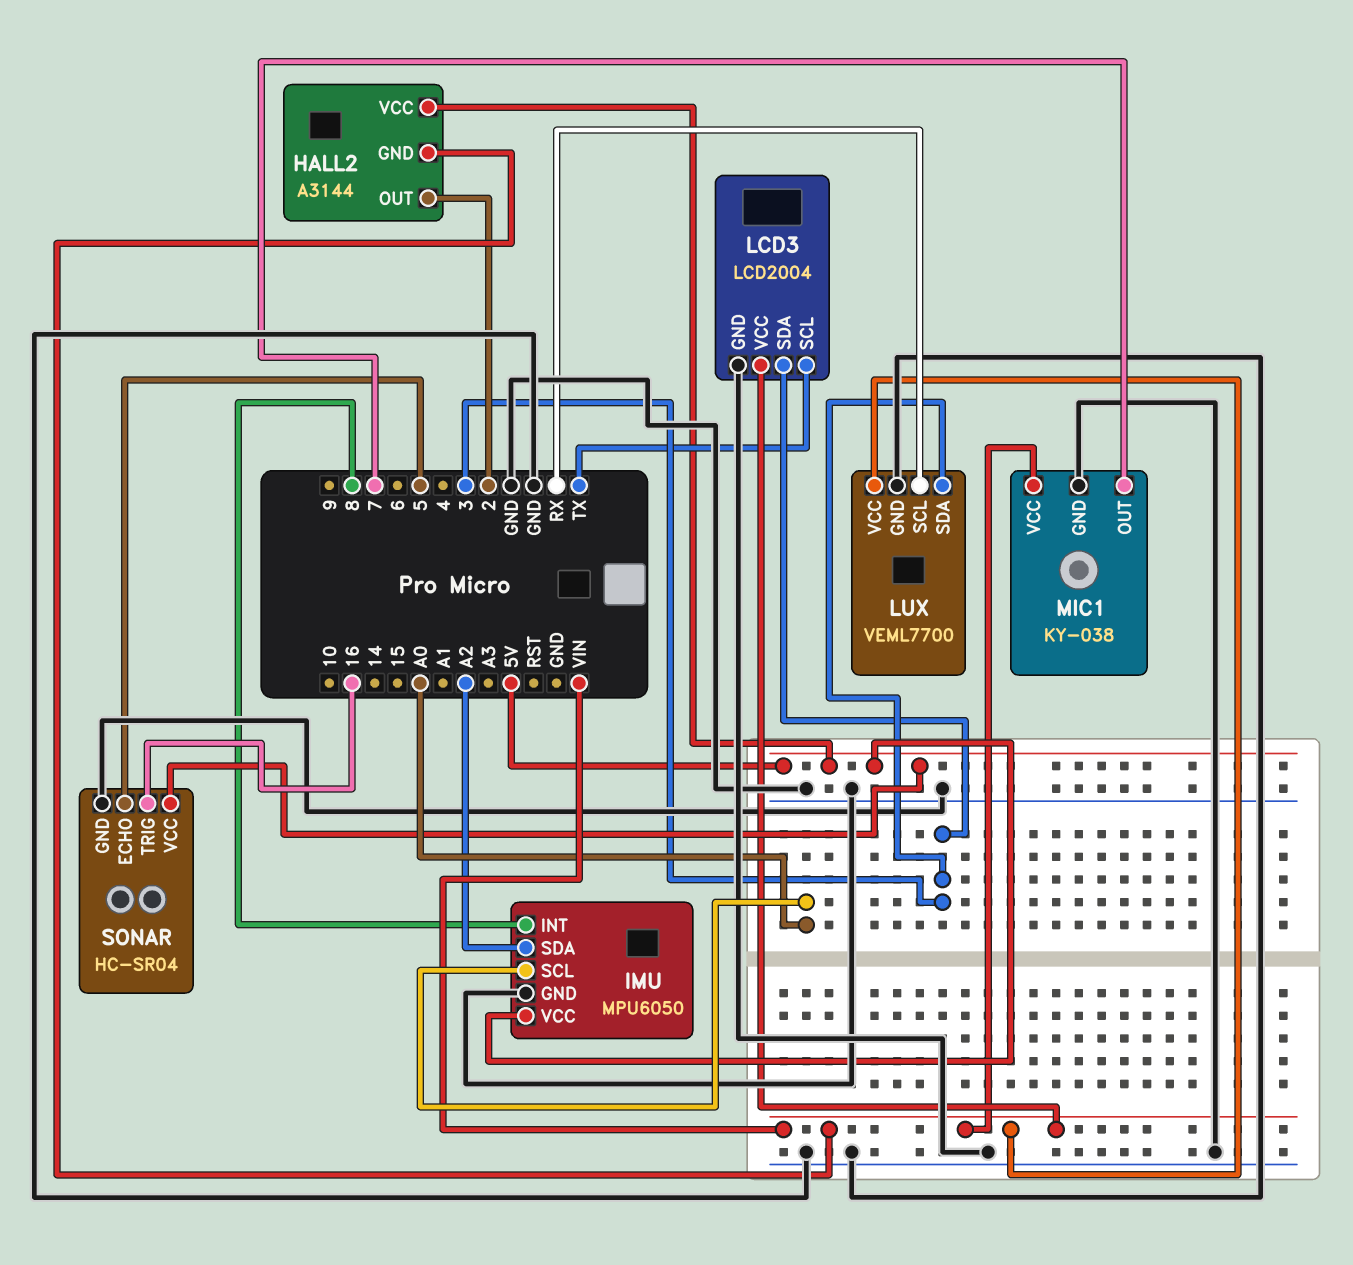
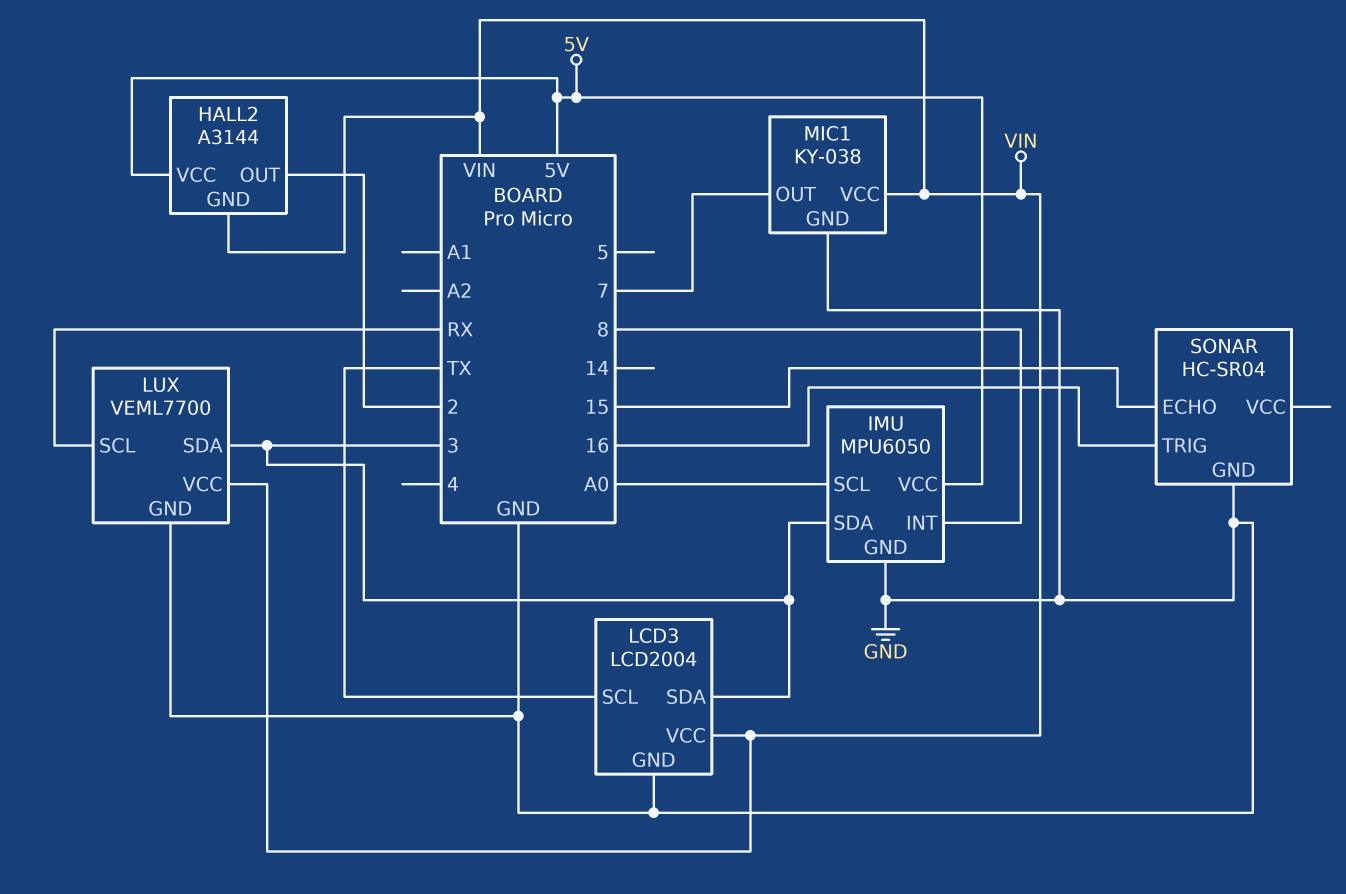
IMU pin SDA: A2 -> 3
SONAR pin ECHO: 5 -> 15
SONAR pin VCC: 5V -> none

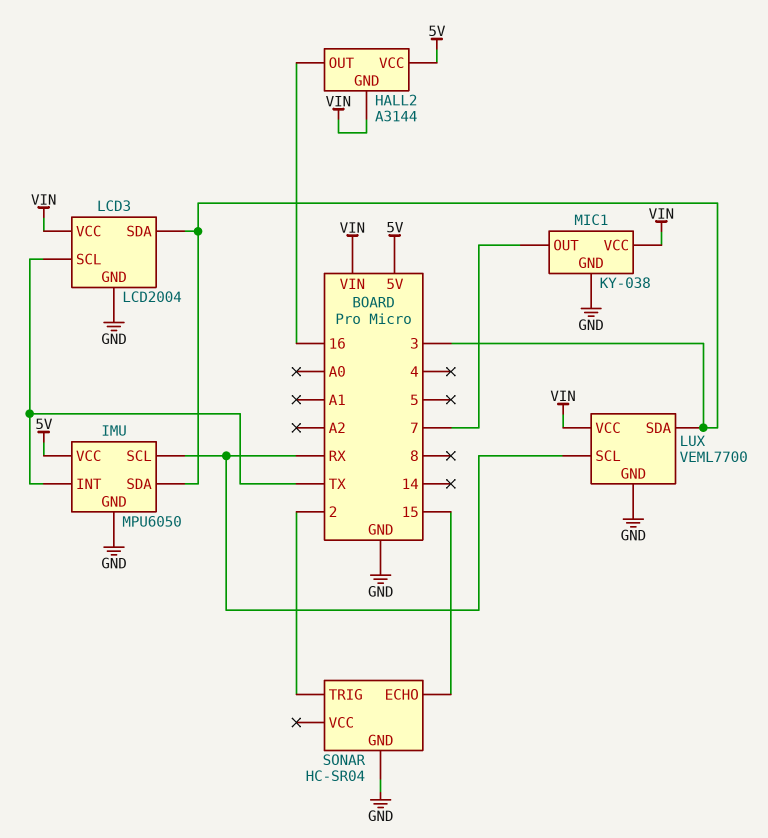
HALL2 pin OUT: 2 -> 16
IMU pin INT: 8 -> TX
IMU pin SCL: A0 -> RX
SONAR pin TRIG: 16 -> 2

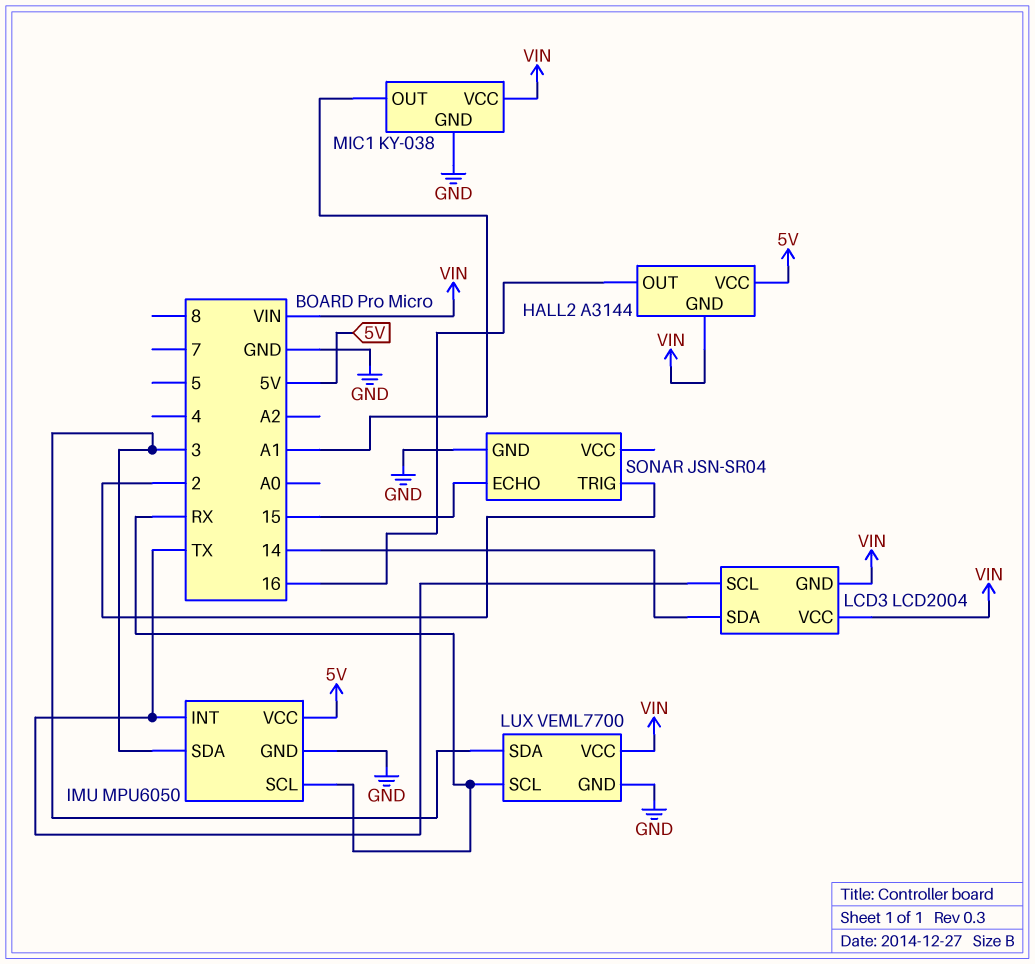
LCD3 pin GND: GND -> VIN
LCD3 pin SDA: 3 -> 14
MIC1 pin OUT: 7 -> A1
SONAR: HC-SR04 -> JSN-SR04

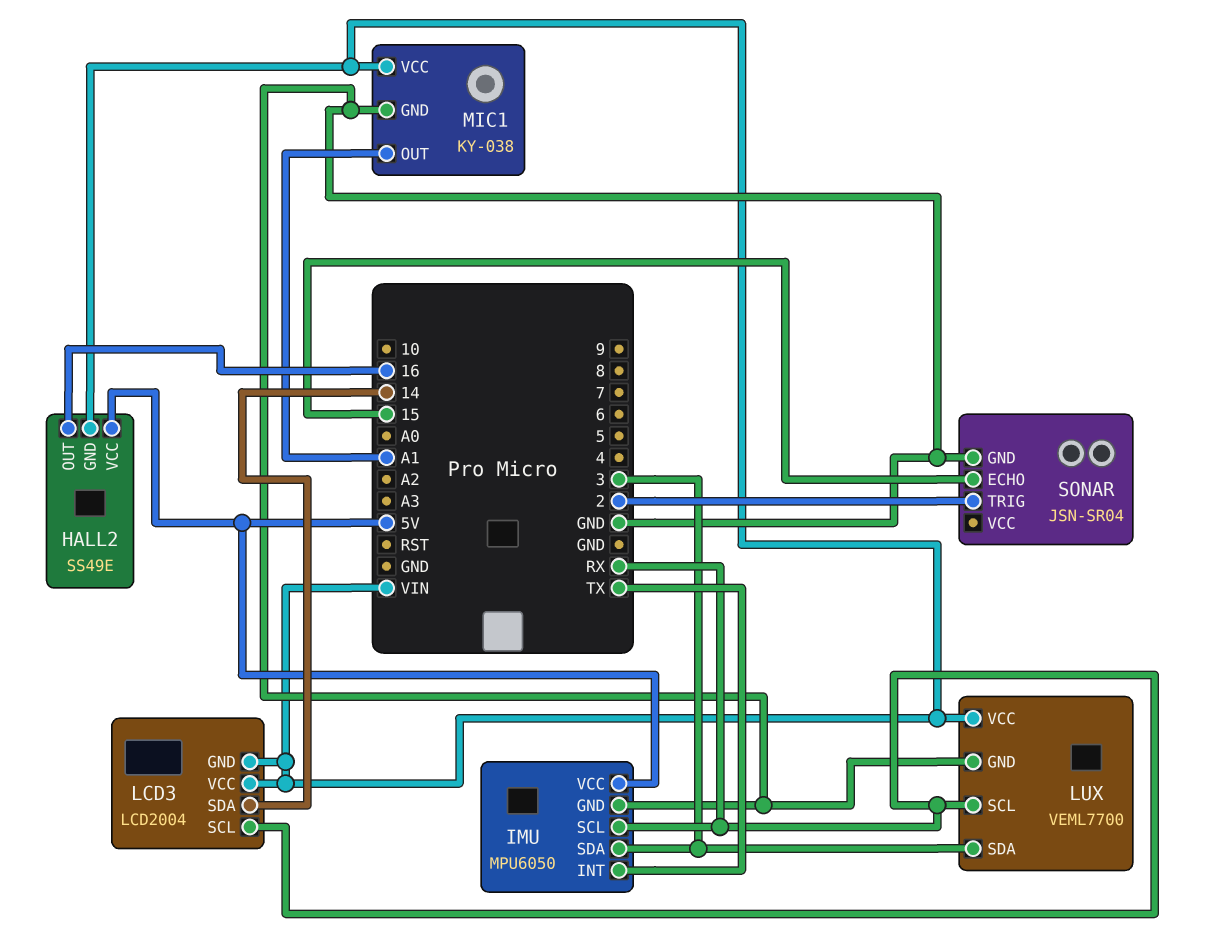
HALL2: A3144 -> SS49E
LCD3 pin SCL: TX -> RX

